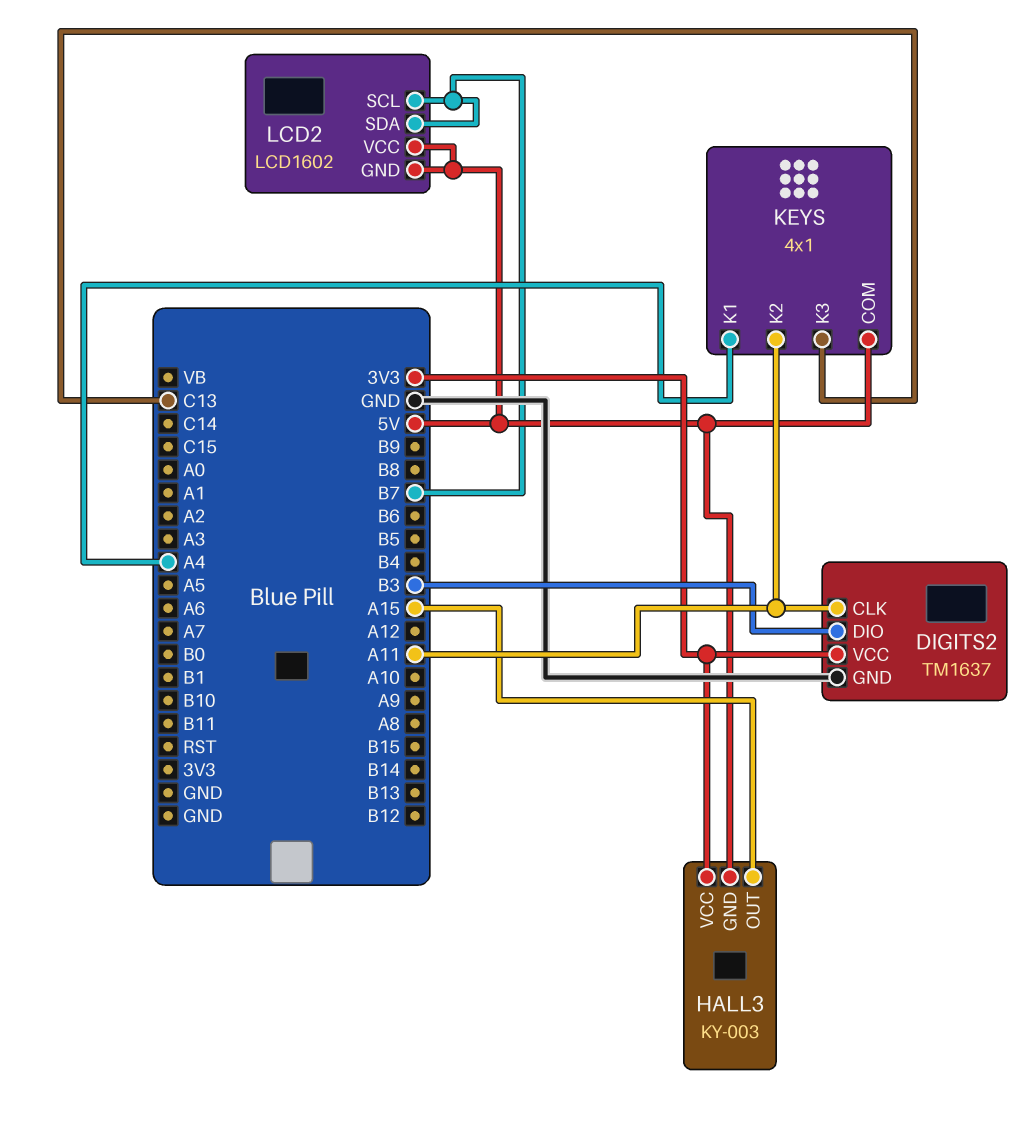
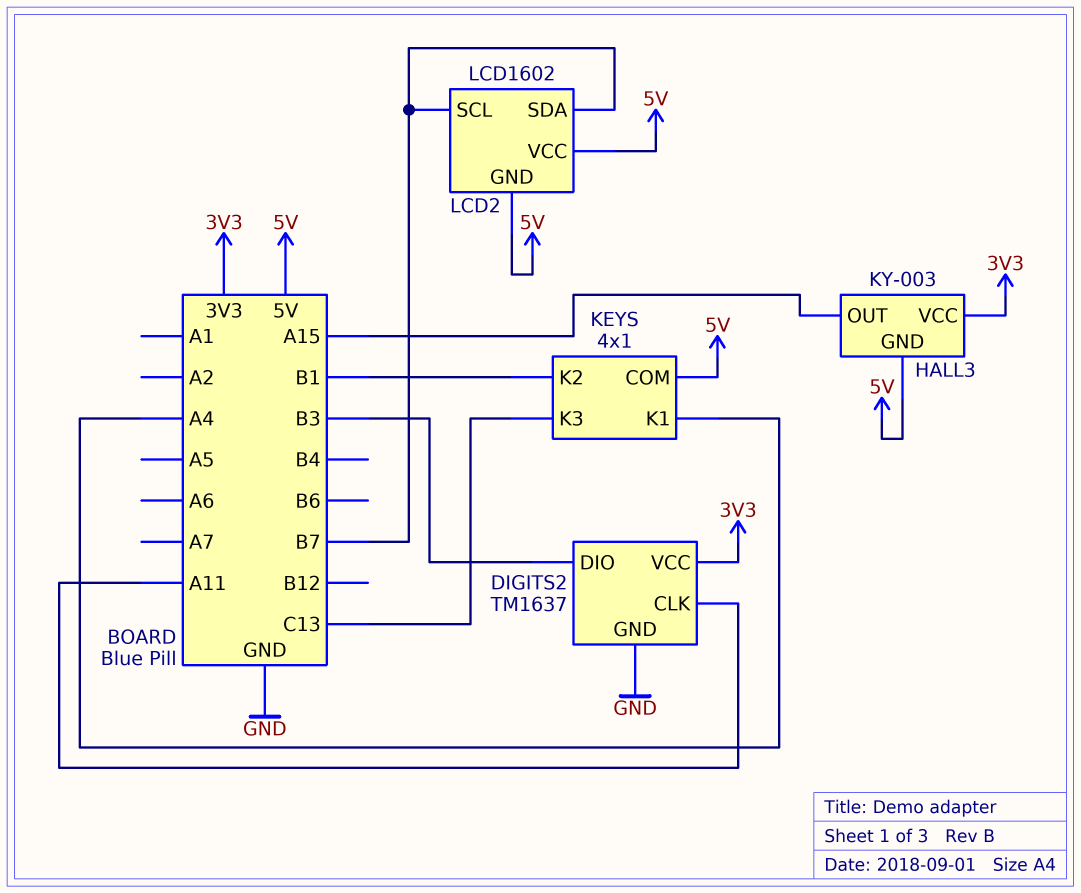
KEYS pin K2: A11 -> B1

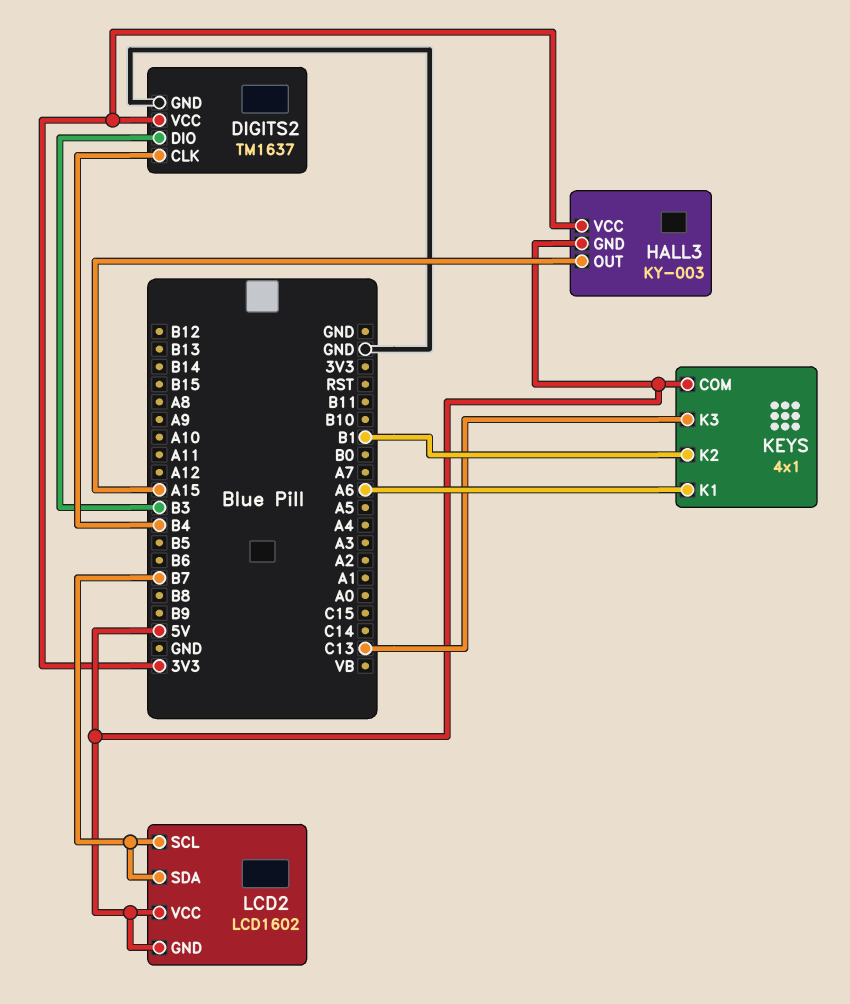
DIGITS2 pin CLK: A11 -> B4
KEYS pin K1: A4 -> A6

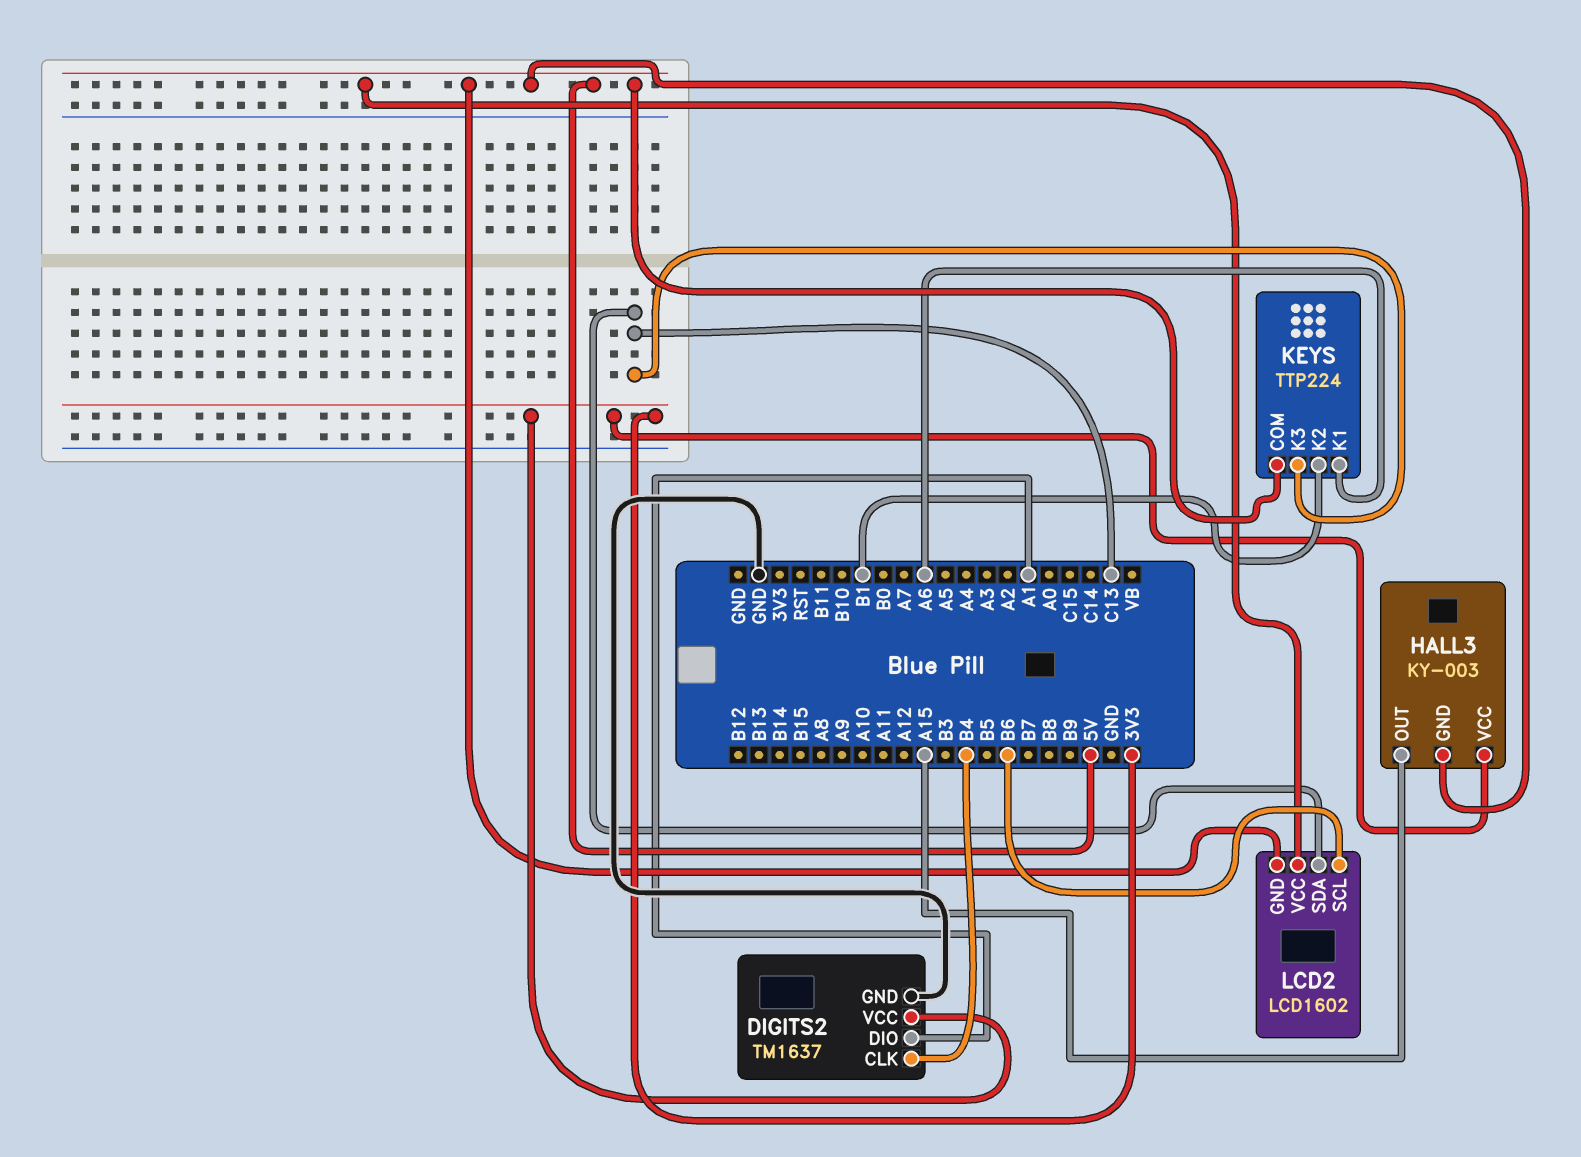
DIGITS2 pin DIO: B3 -> A1
KEYS: 4x1 -> TTP224
LCD2 pin SCL: B7 -> B6
LCD2 pin SDA: B7 -> C13

